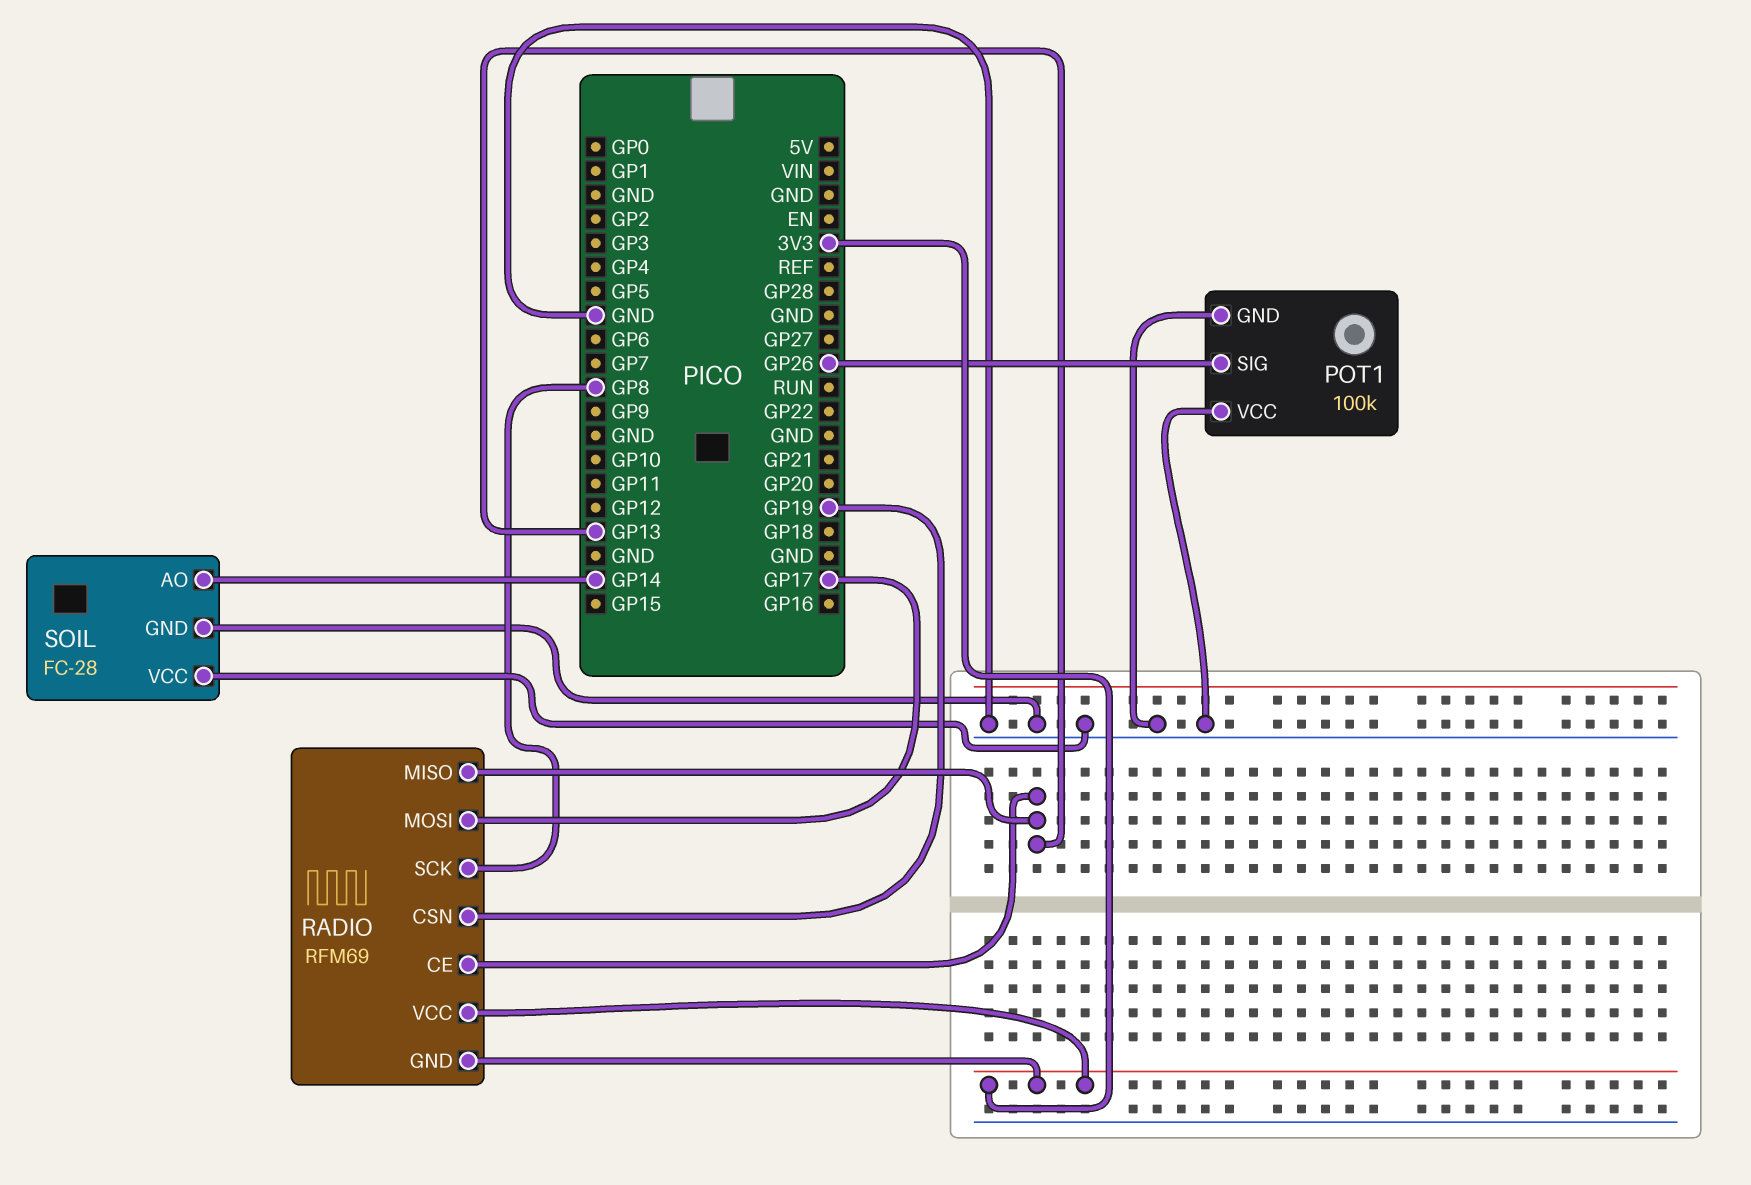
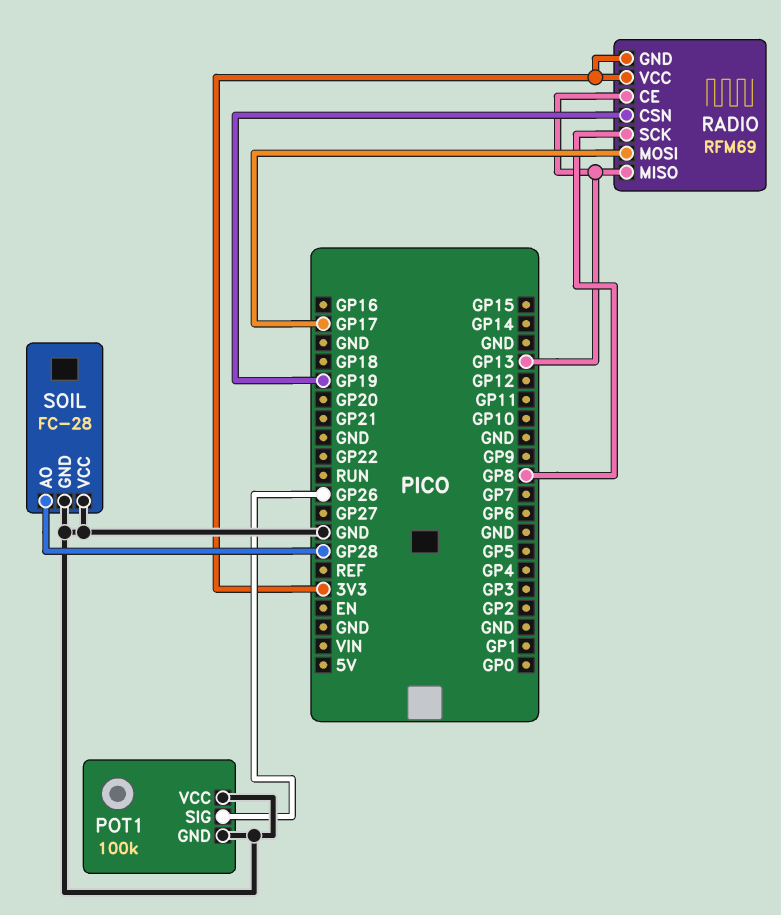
SOIL pin AO: GP14 -> GP28

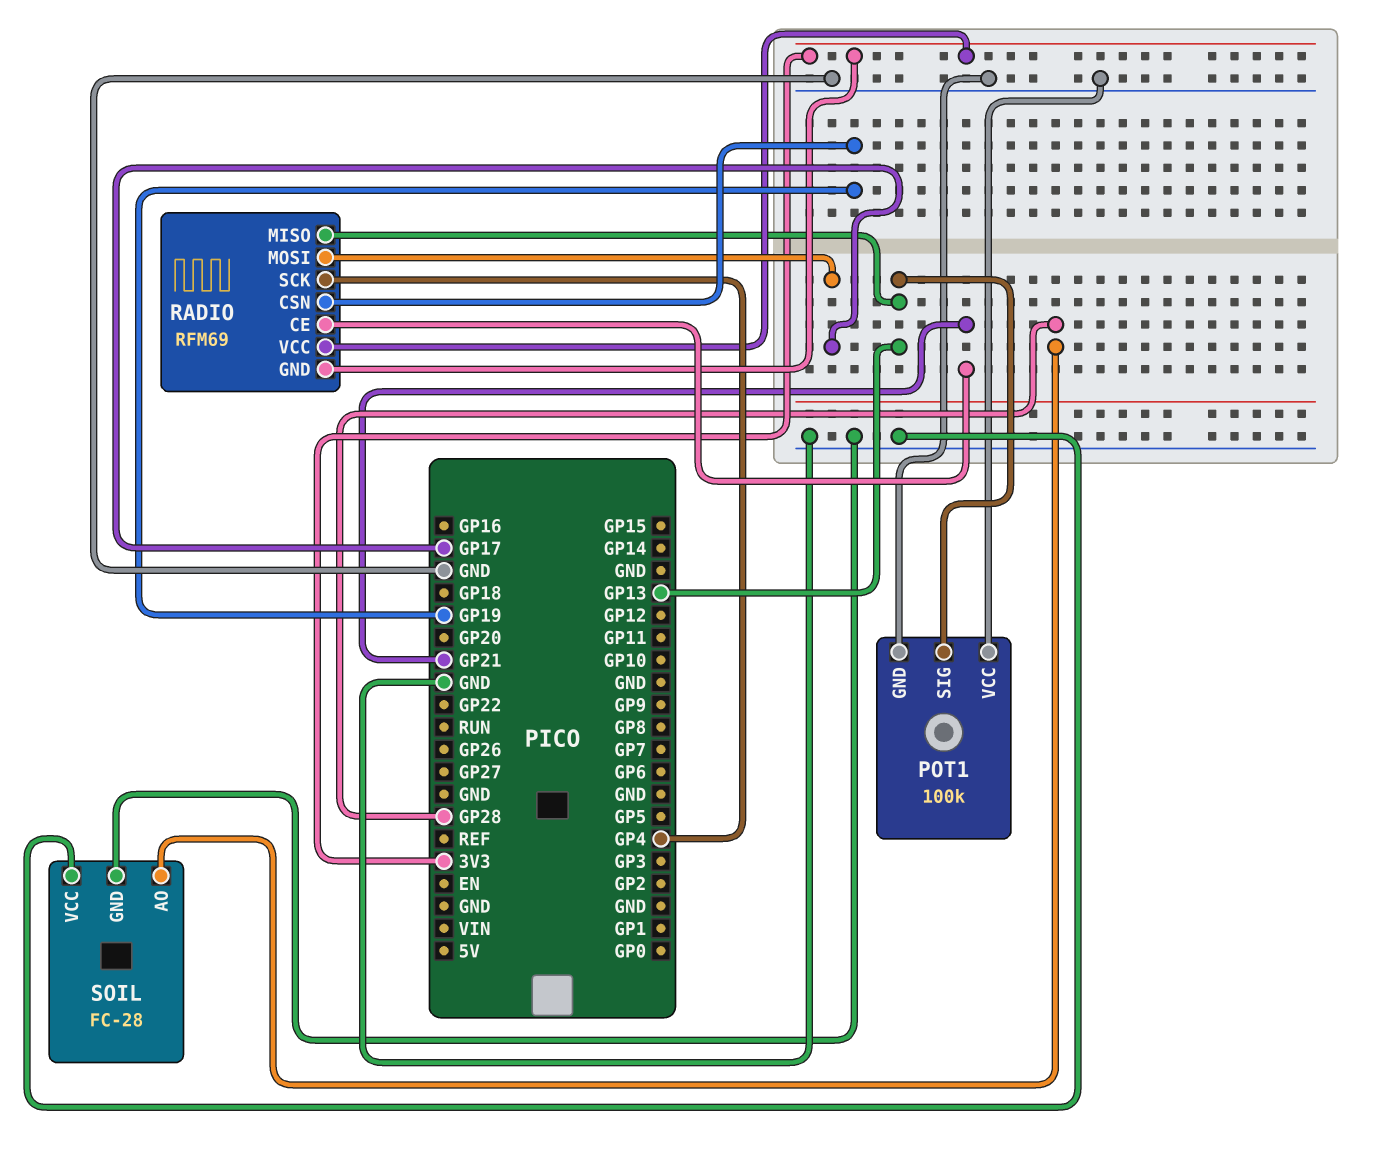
POT1 pin SIG: GP26 -> GP13
RADIO pin CE: GP13 -> GP21
RADIO pin SCK: GP8 -> GP4

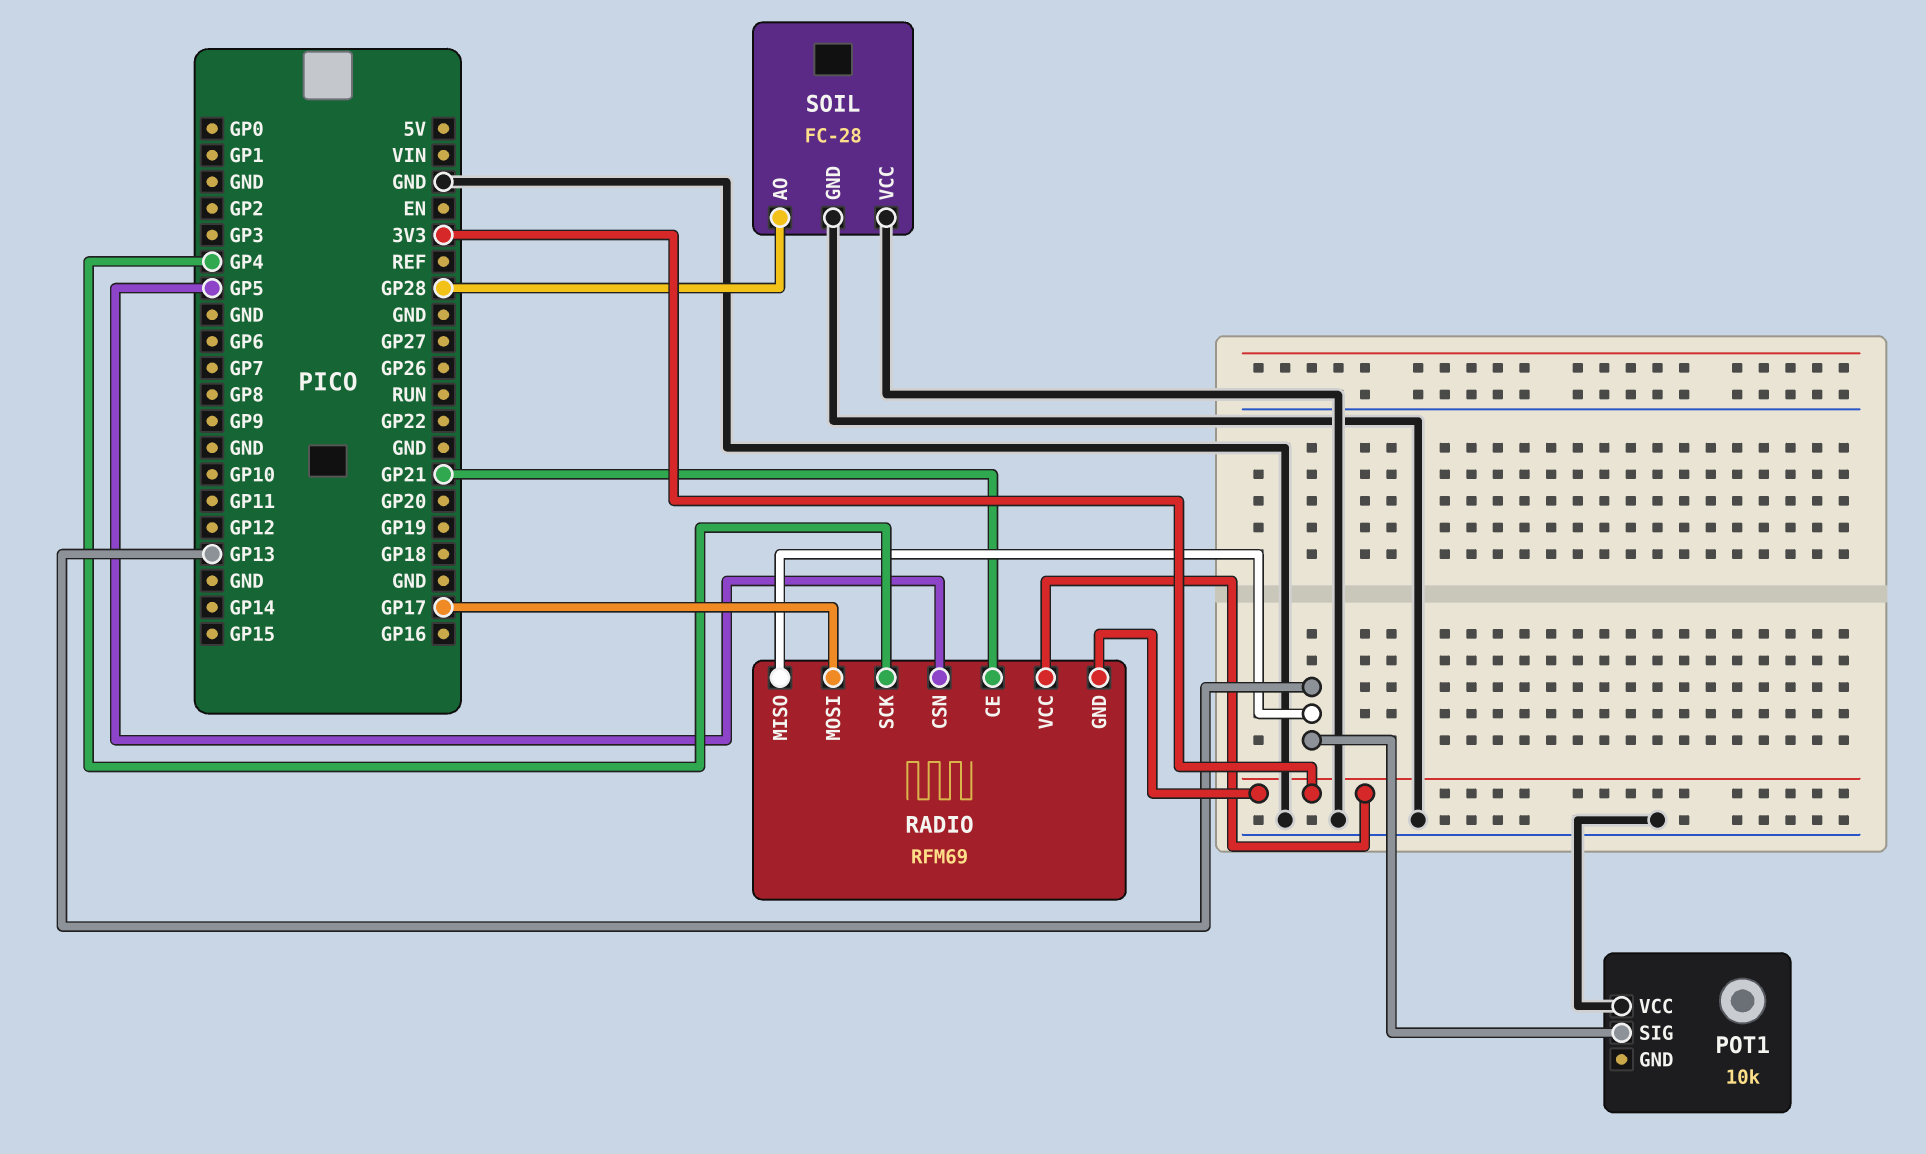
POT1: 100k -> 10k
POT1 pin GND: GND -> none
RADIO pin CSN: GP19 -> GP5

